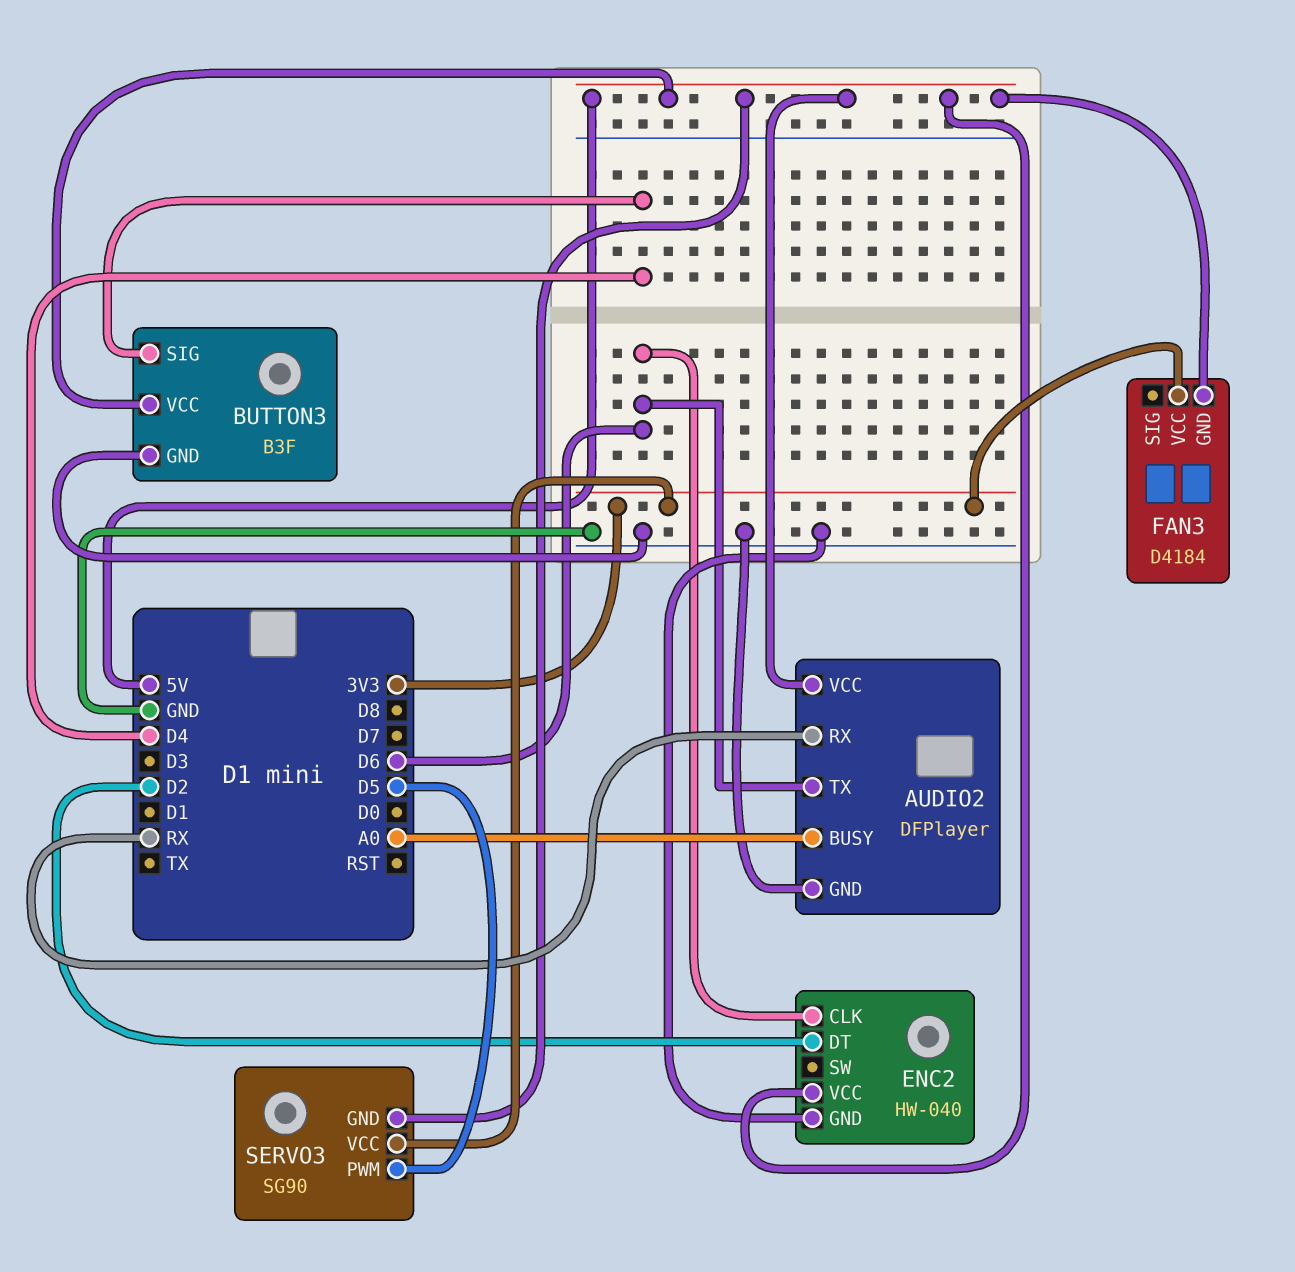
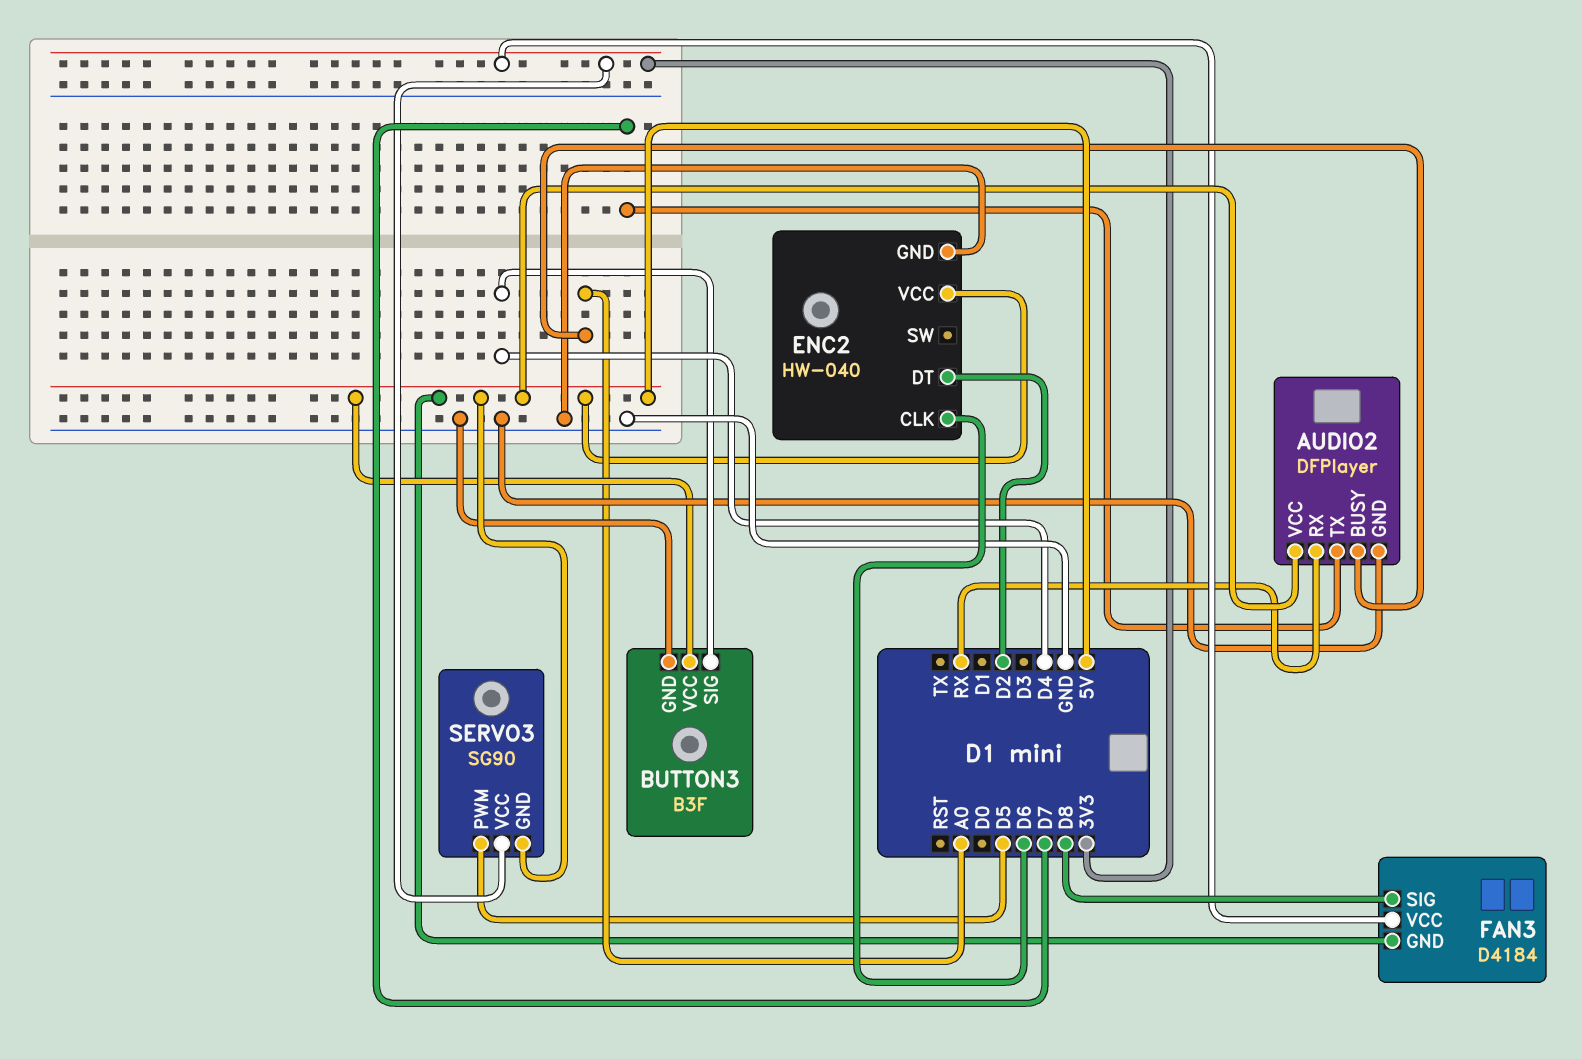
AUDIO2 pin TX: D6 -> D7
FAN3 pin SIG: none -> D8

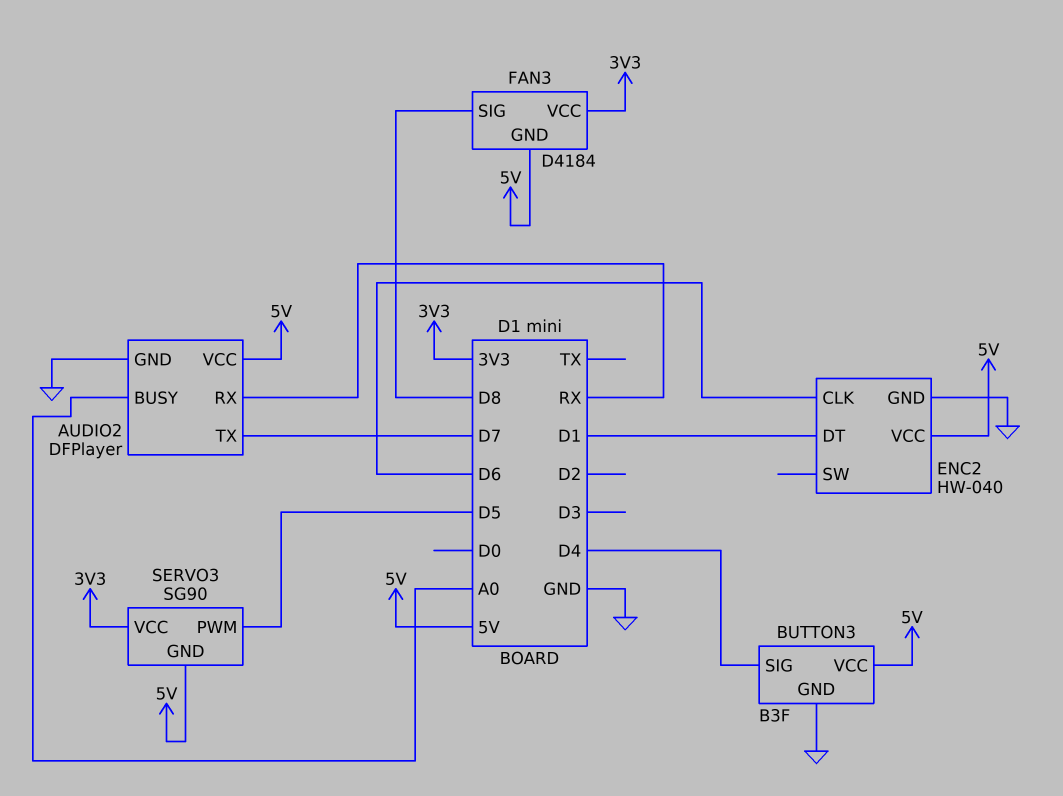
ENC2 pin DT: D2 -> D1

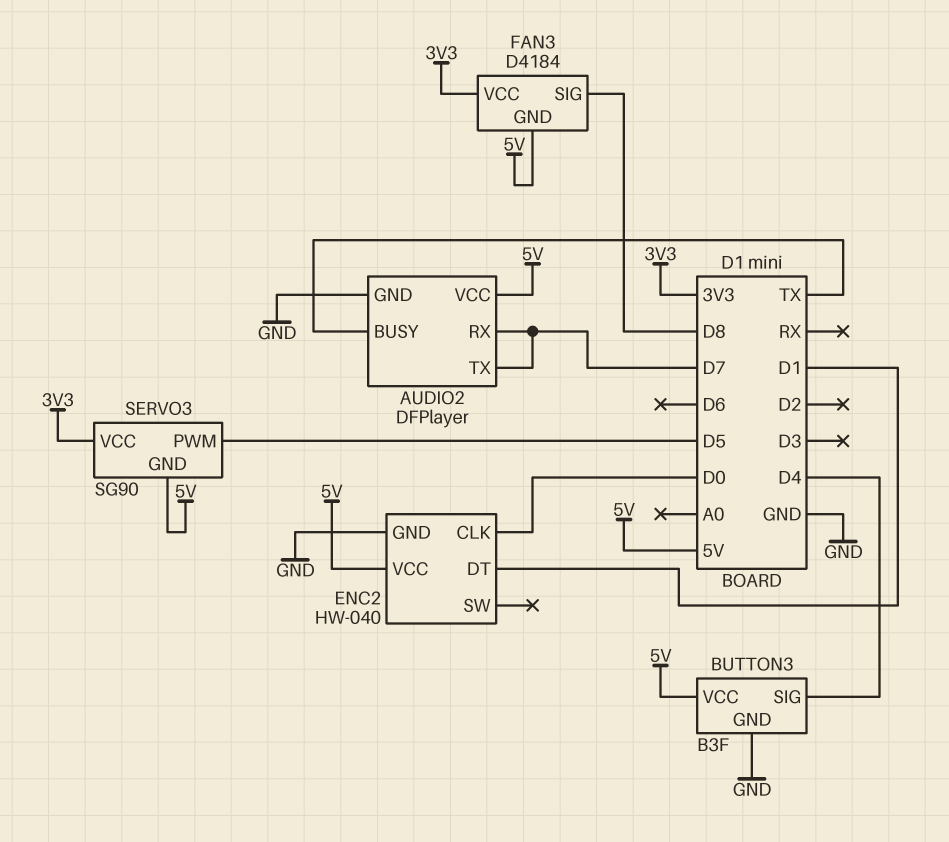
AUDIO2 pin BUSY: A0 -> TX
AUDIO2 pin RX: RX -> D7
ENC2 pin CLK: D6 -> D0

